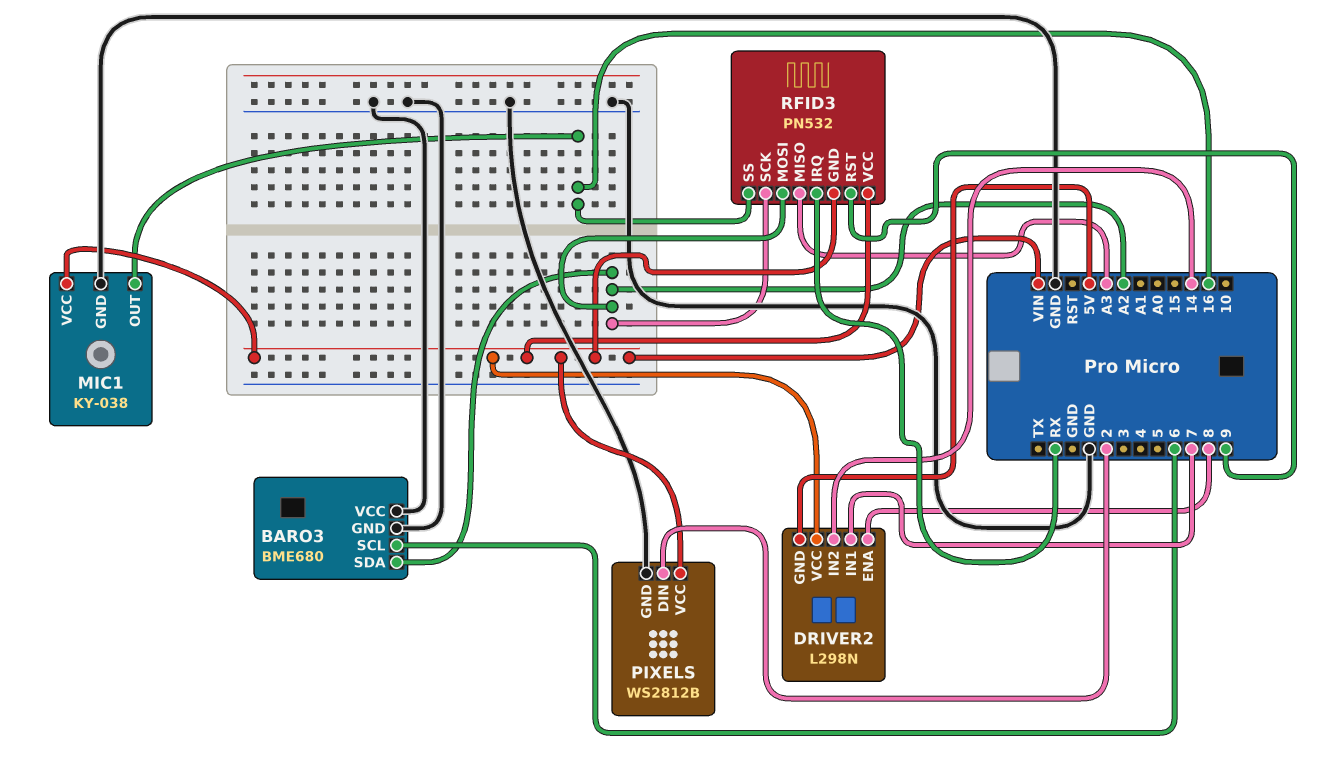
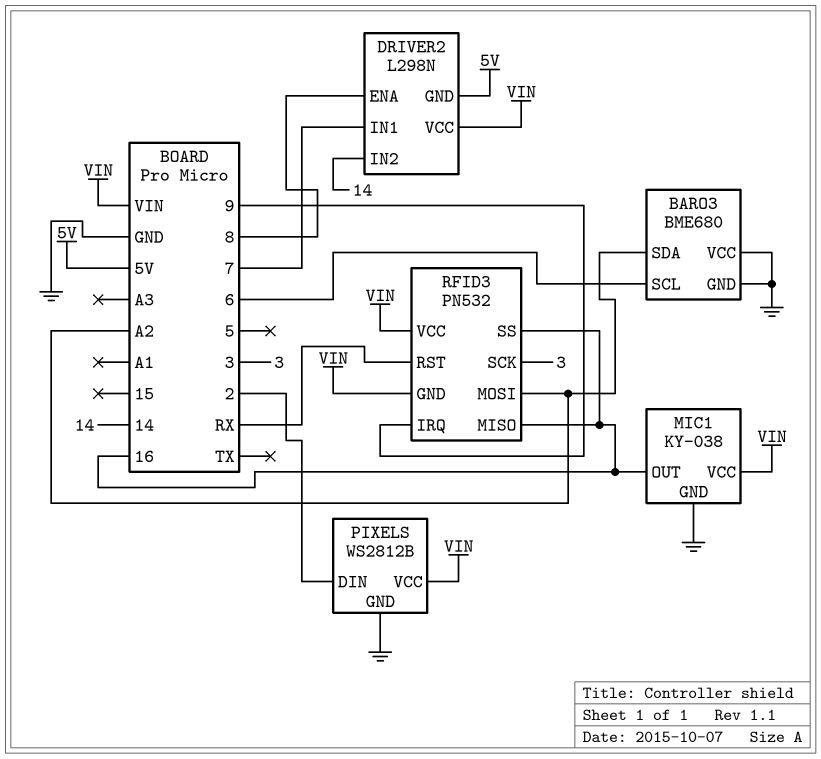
RFID3 pin IRQ: RX -> 9
RFID3 pin MISO: A3 -> 16
RFID3 pin RST: 9 -> RX
RFID3 pin SCK: A2 -> 3

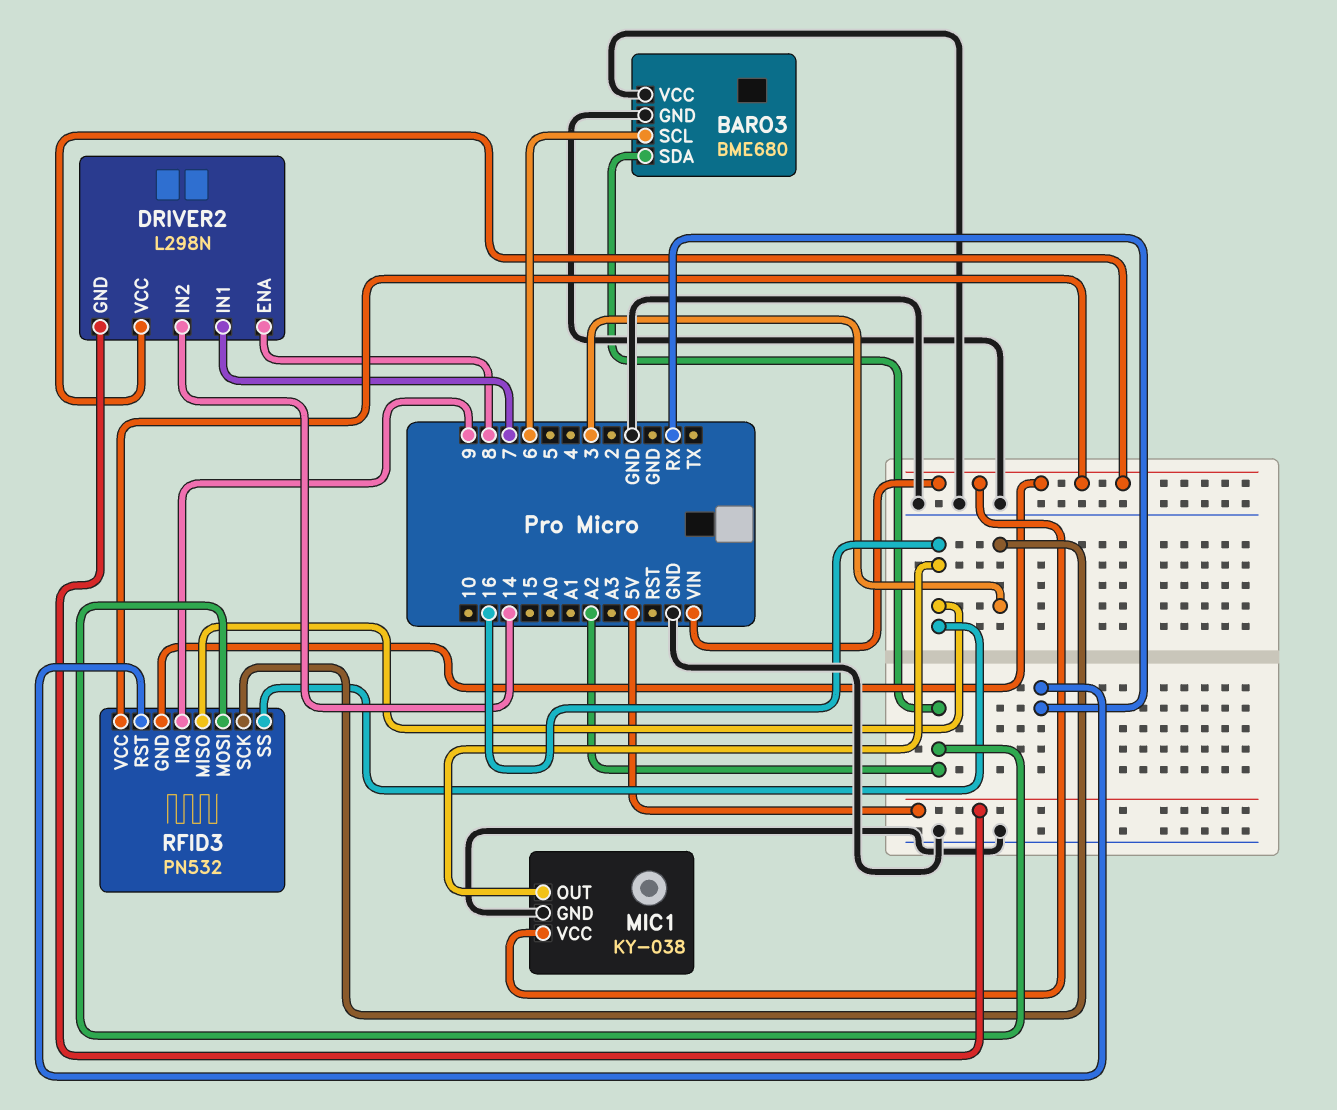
PIXELS: WS2812B -> none
PIXELS pin DIN: 2 -> none
PIXELS pin GND: GND -> none
PIXELS pin VCC: VIN -> none

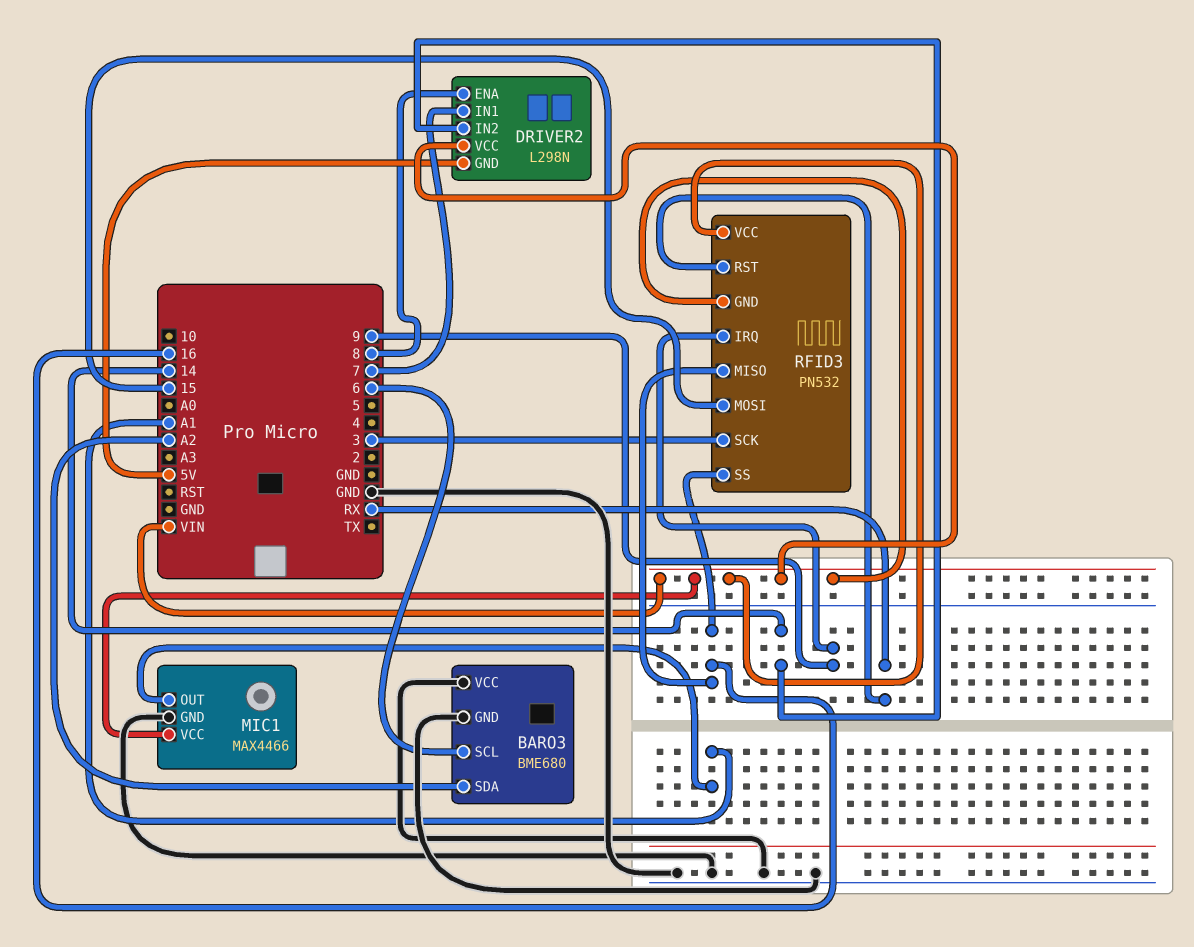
MIC1: KY-038 -> MAX4466
MIC1 pin OUT: 16 -> A1
RFID3 pin MOSI: A2 -> 15

